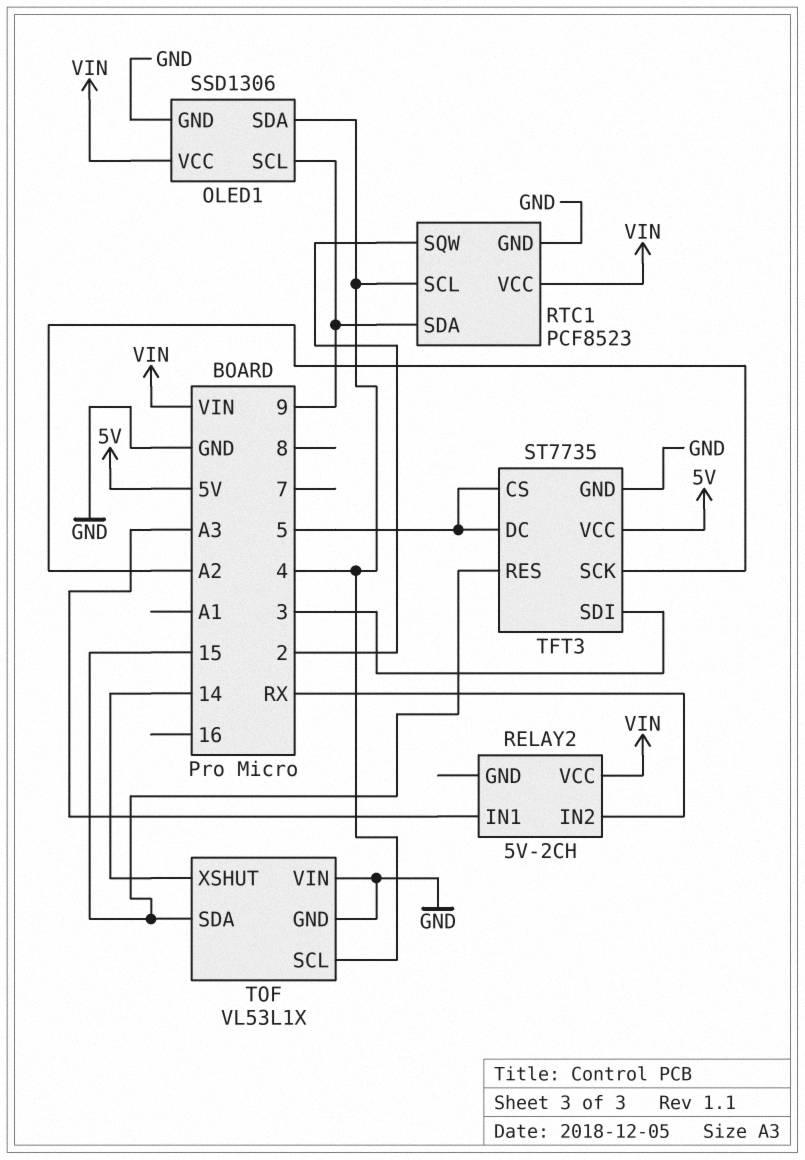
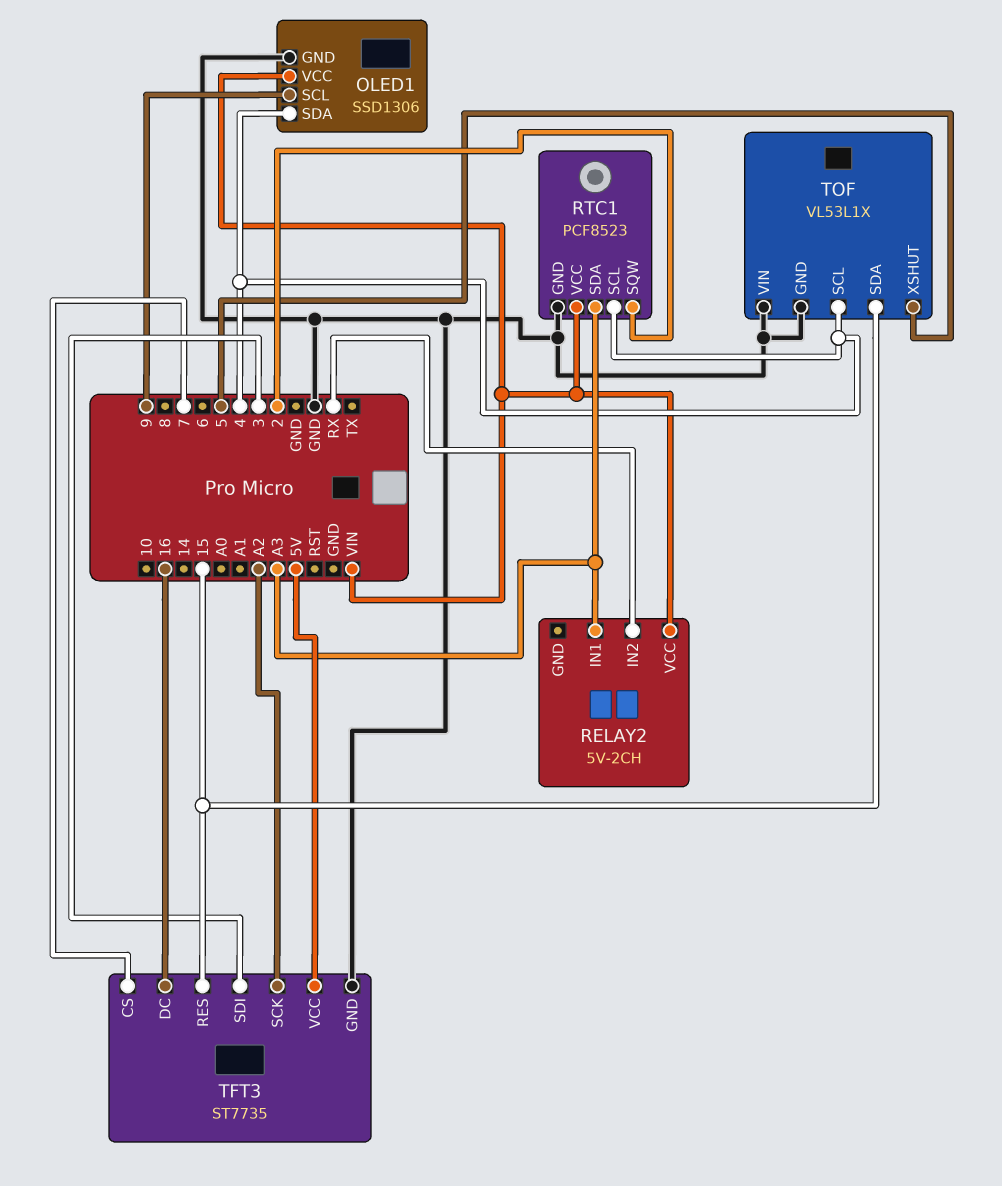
RTC1 pin SDA: 9 -> A3
TFT3 pin CS: 5 -> 7
TFT3 pin DC: 5 -> 16
TOF pin XSHUT: 14 -> 5

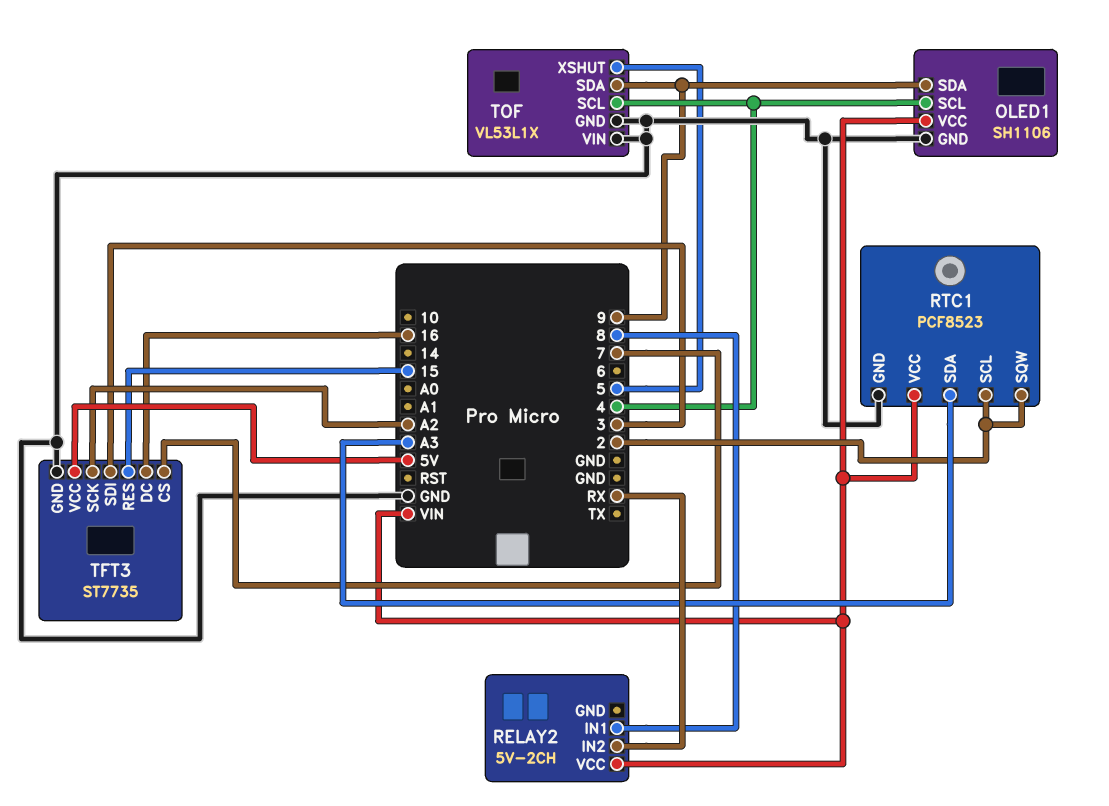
OLED1: SSD1306 -> SH1106
OLED1 pin SCL: 9 -> 4
OLED1 pin SDA: 4 -> 9
RELAY2 pin IN1: A3 -> 8
RTC1 pin SCL: 4 -> 2
TOF pin SDA: 15 -> 9

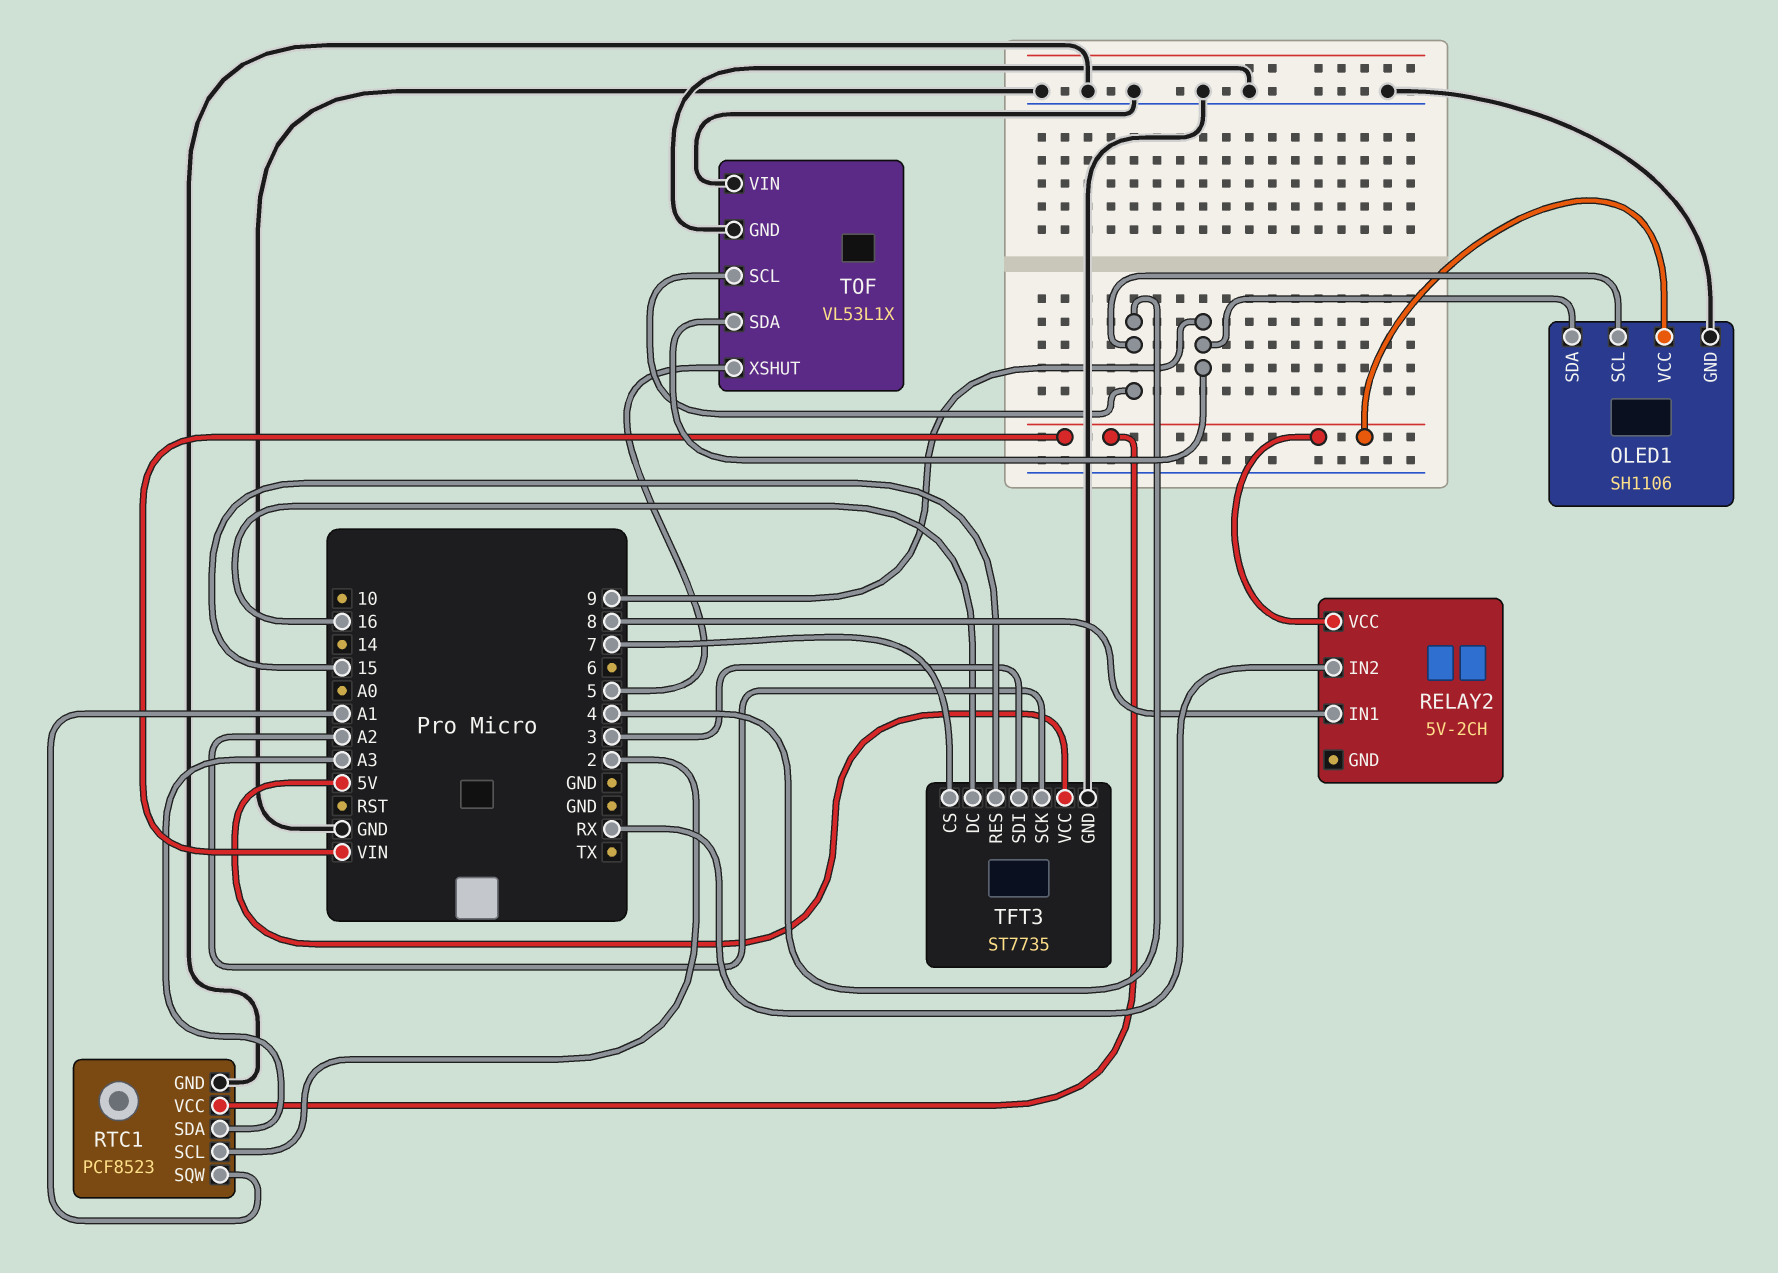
RTC1 pin SQW: 2 -> A1

